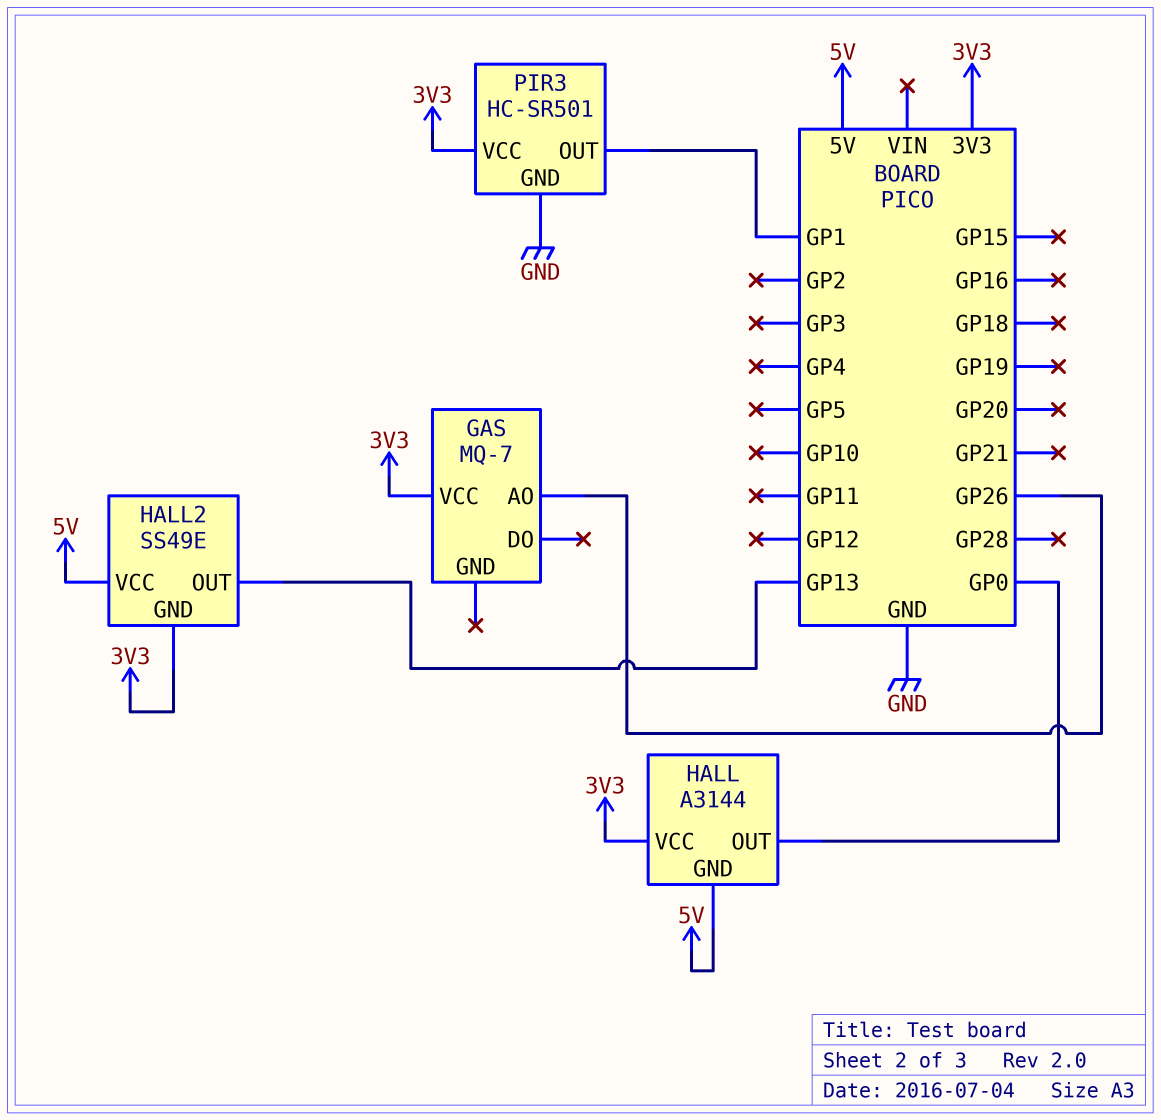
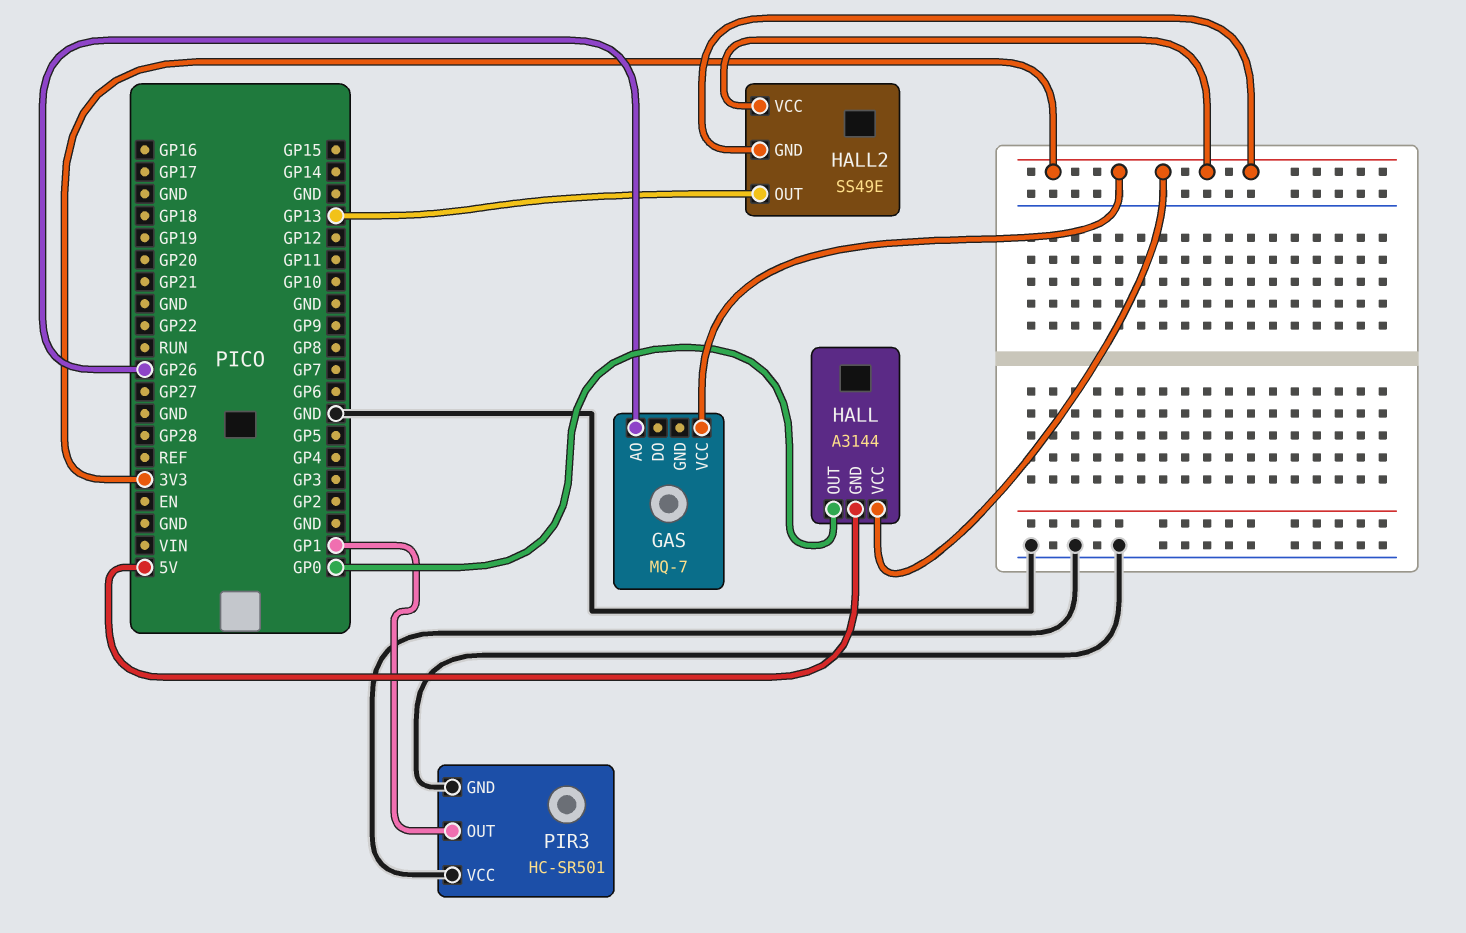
HALL2 pin VCC: 5V -> 3V3
PIR3 pin VCC: 3V3 -> GND

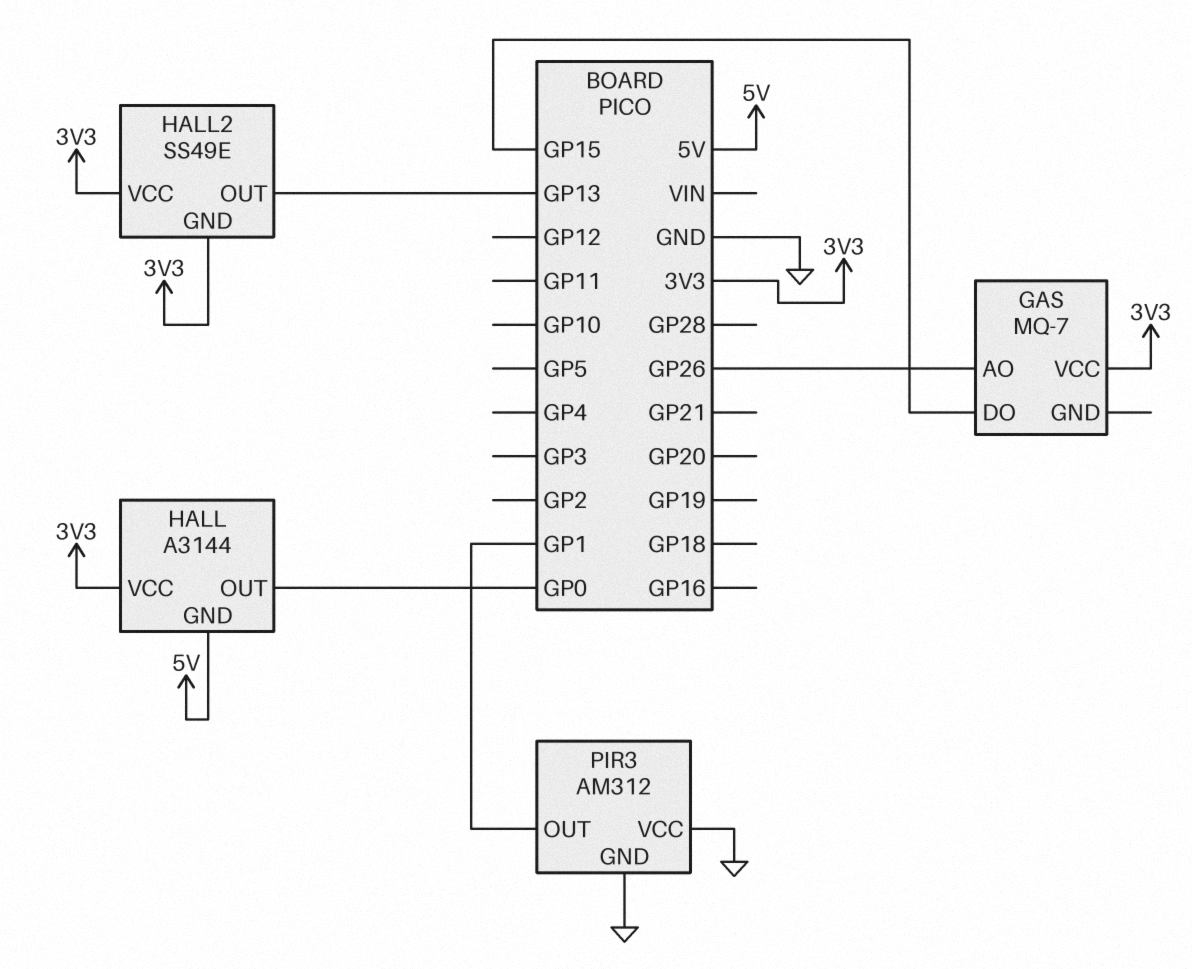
GAS pin DO: none -> GP15
PIR3: HC-SR501 -> AM312

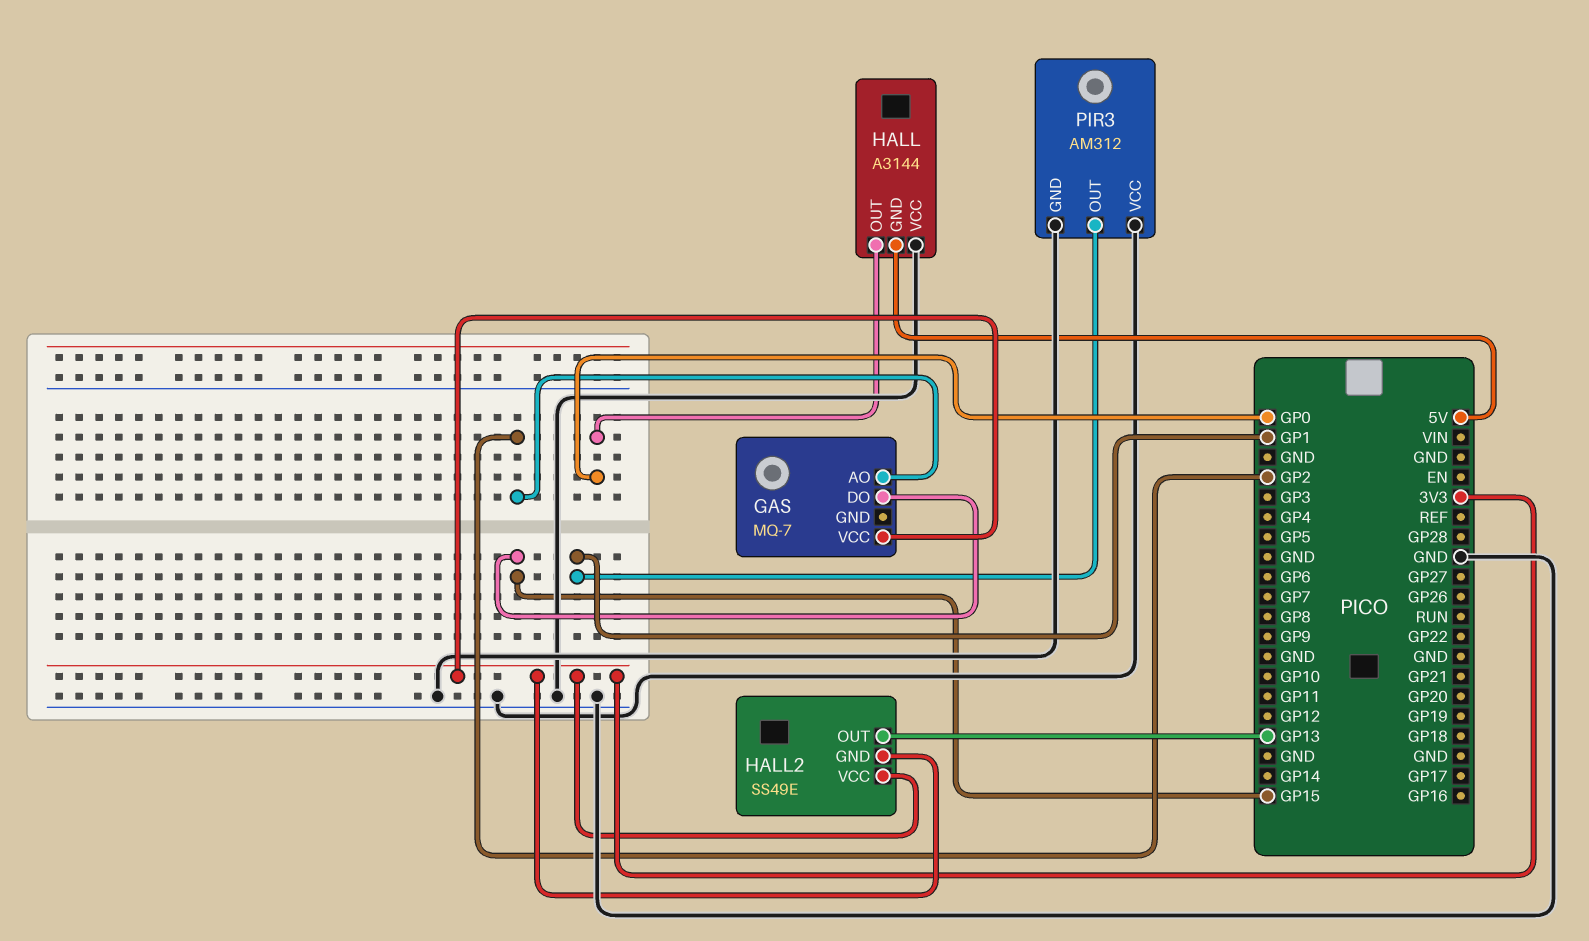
GAS pin AO: GP26 -> GP2
HALL pin VCC: 3V3 -> GND

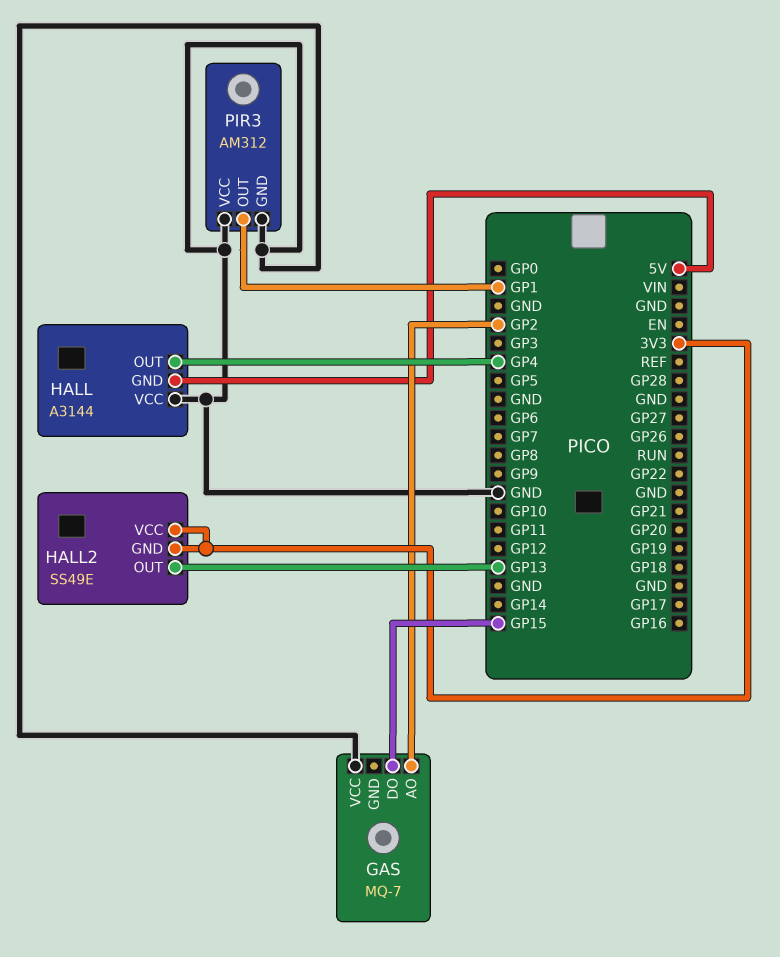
GAS pin VCC: 3V3 -> GND
HALL pin OUT: GP0 -> GP4

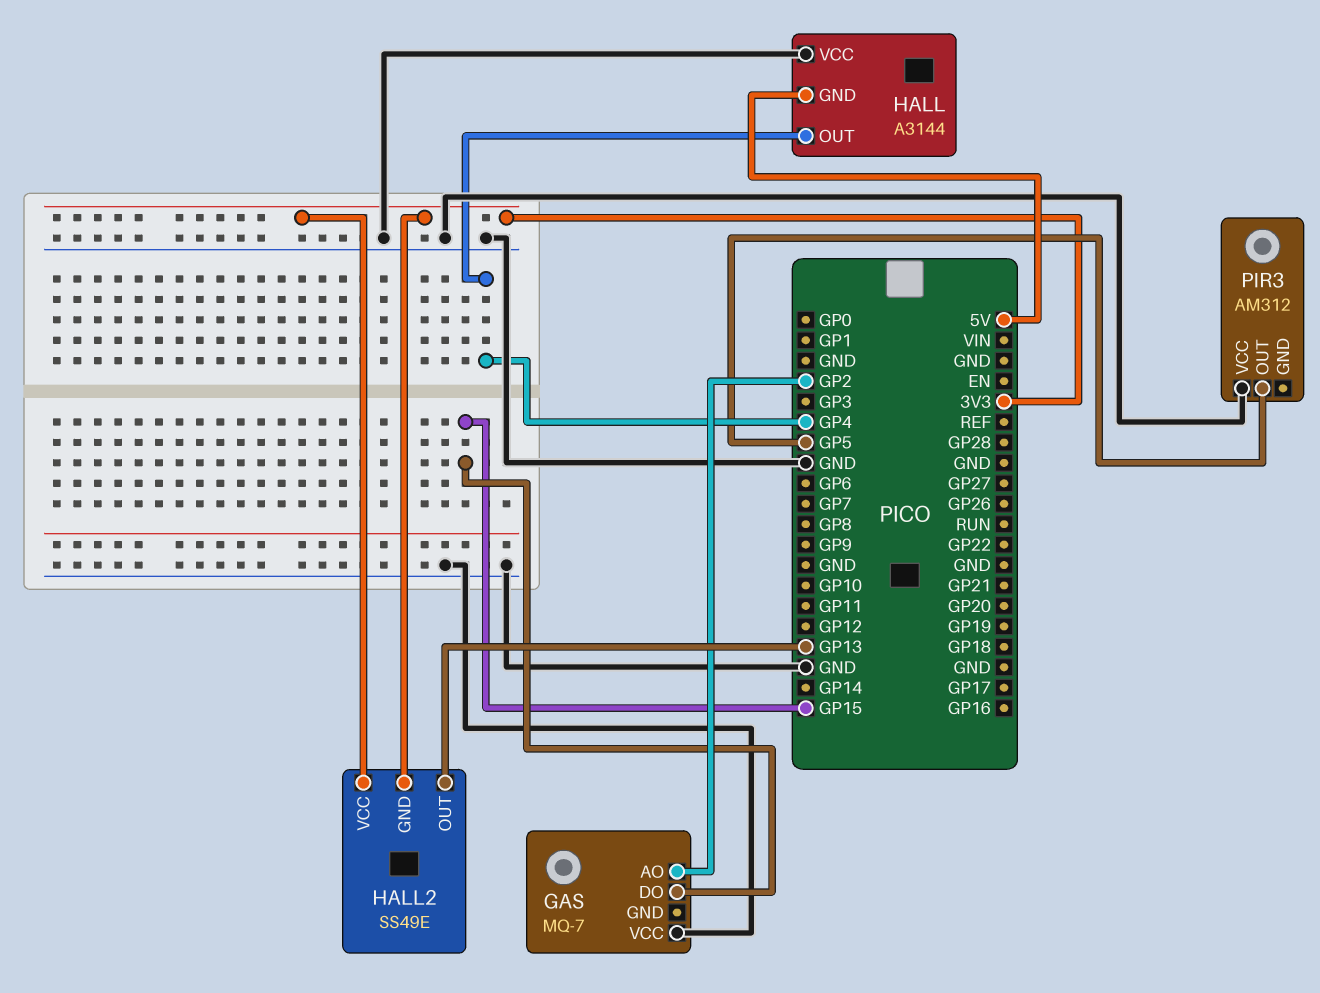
PIR3 pin GND: GND -> none
PIR3 pin OUT: GP1 -> GP5

